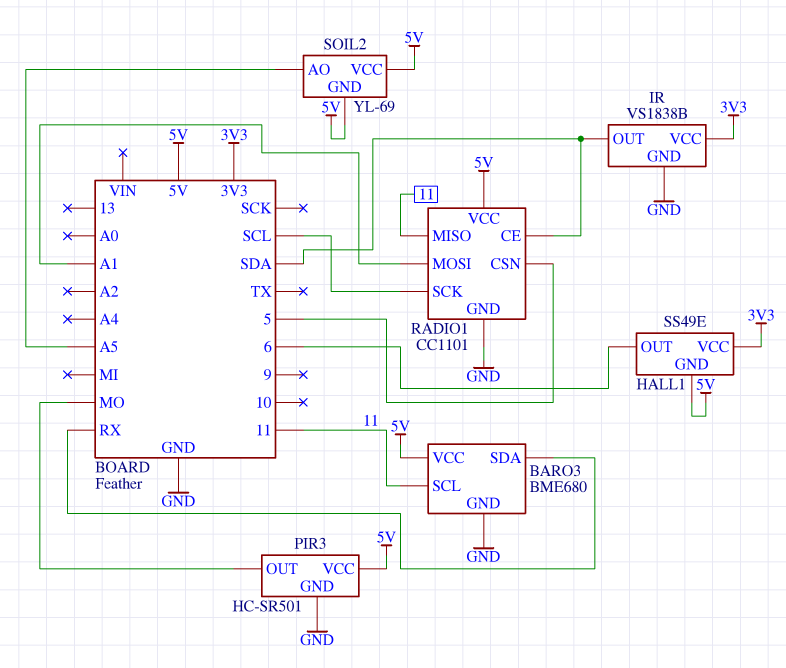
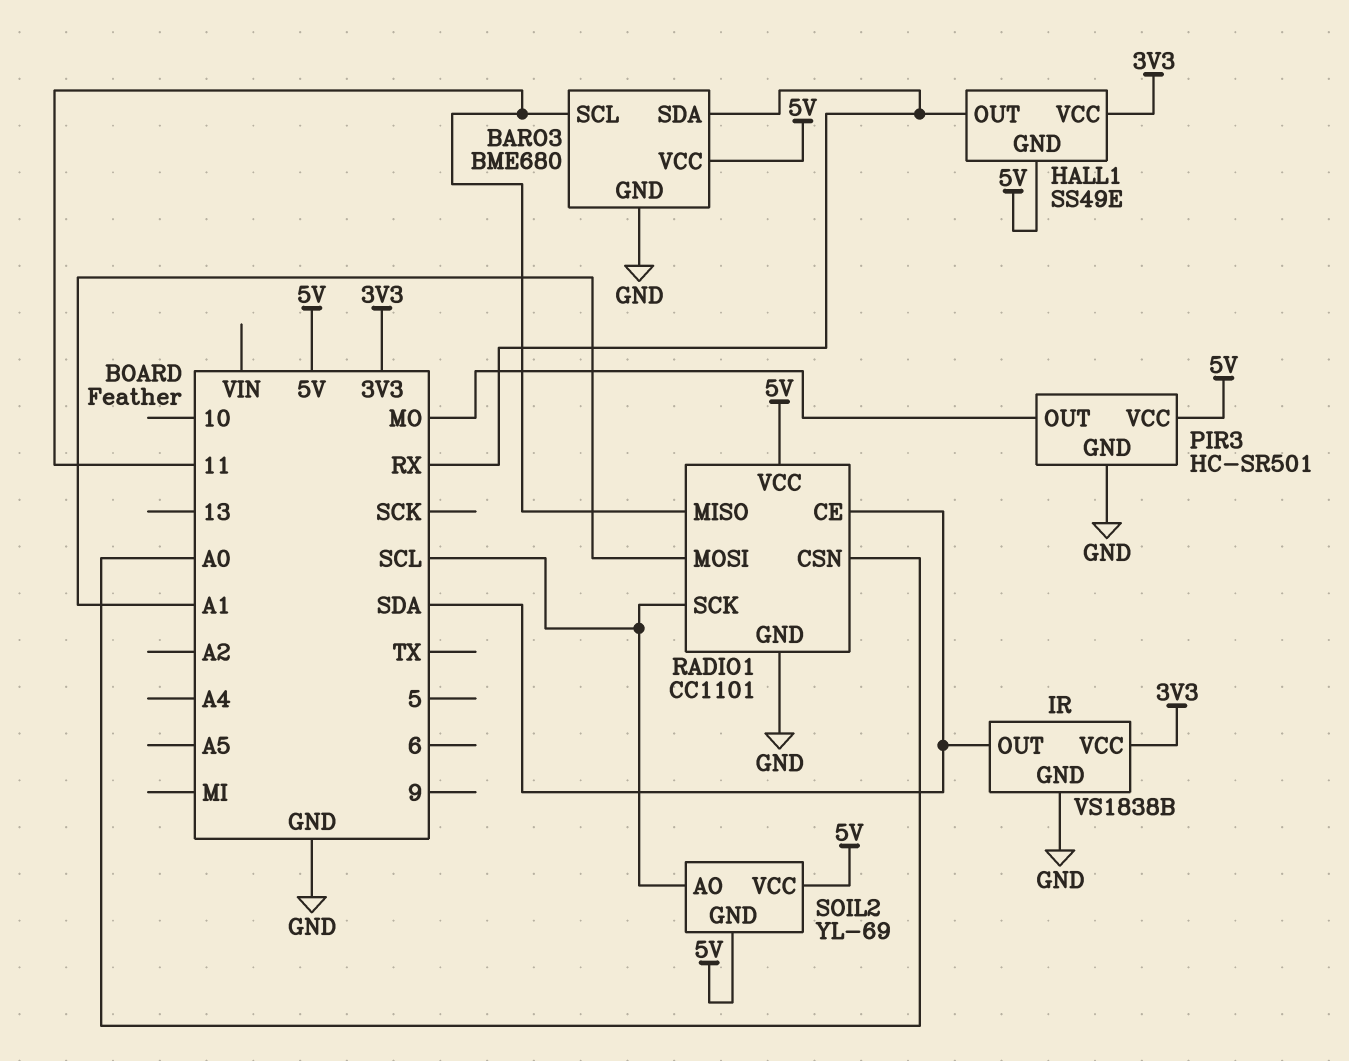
HALL1 pin OUT: 6 -> RX
RADIO1 pin CSN: 5 -> A0
SOIL2 pin AO: A5 -> SCL

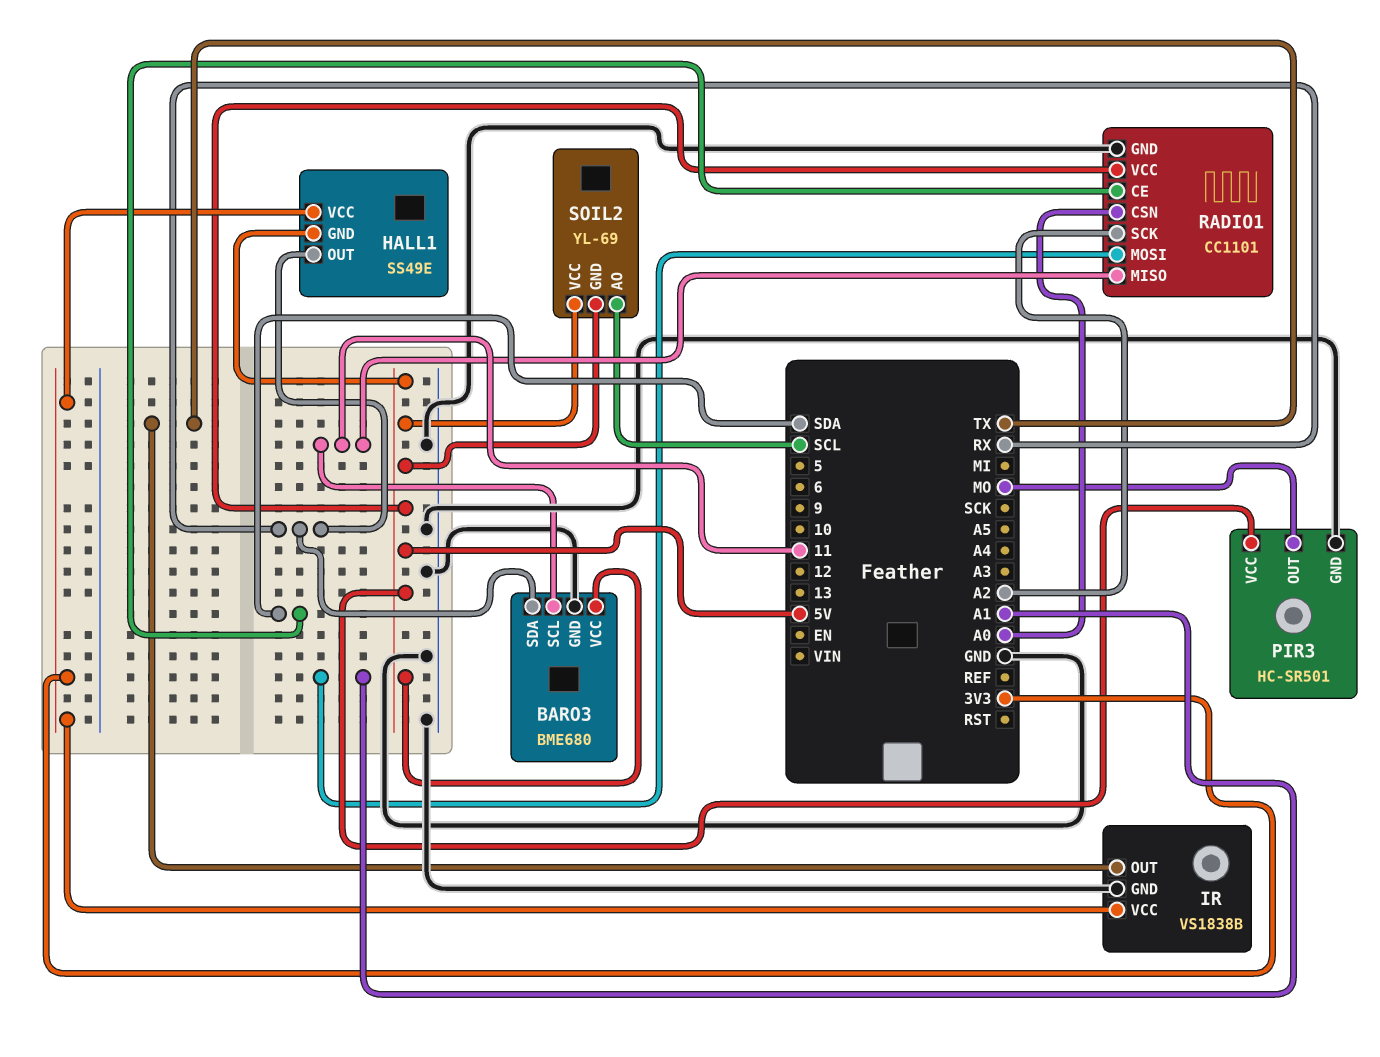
IR pin OUT: SDA -> TX
RADIO1 pin SCK: SCL -> A2

